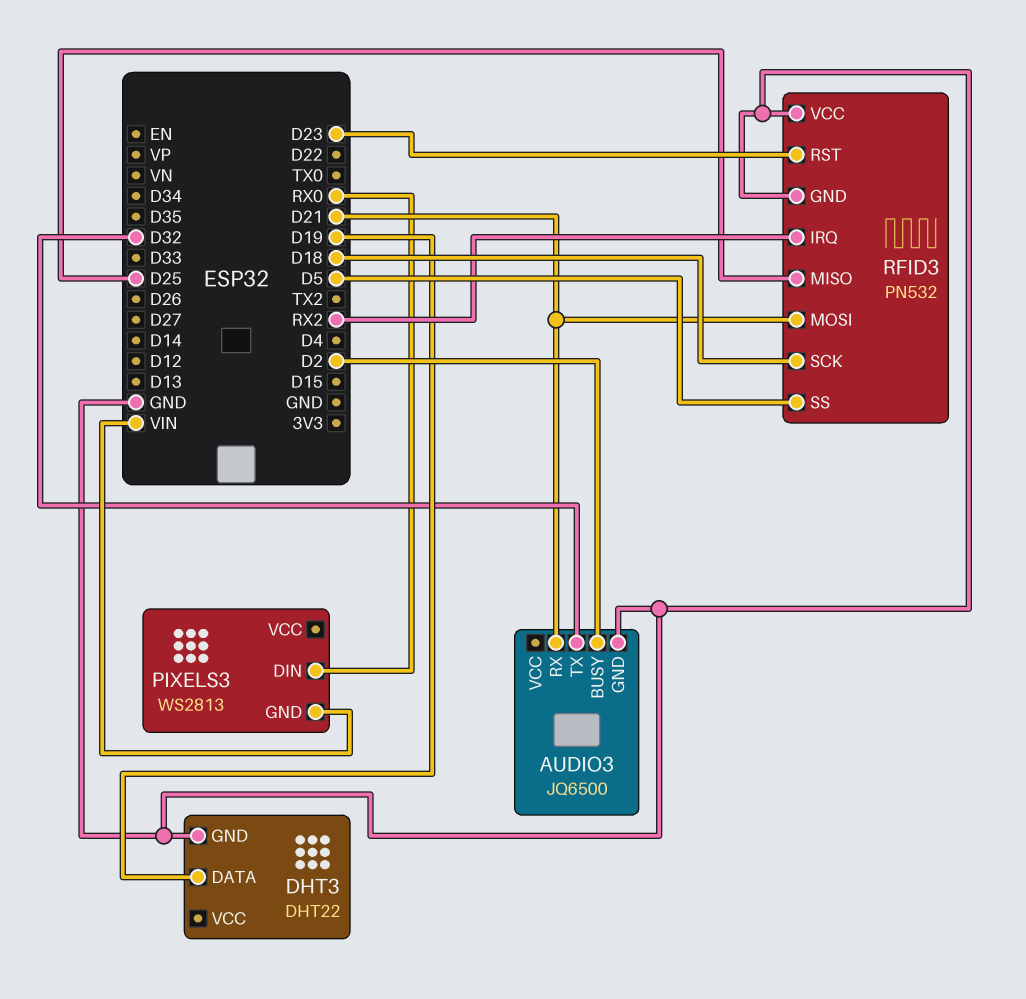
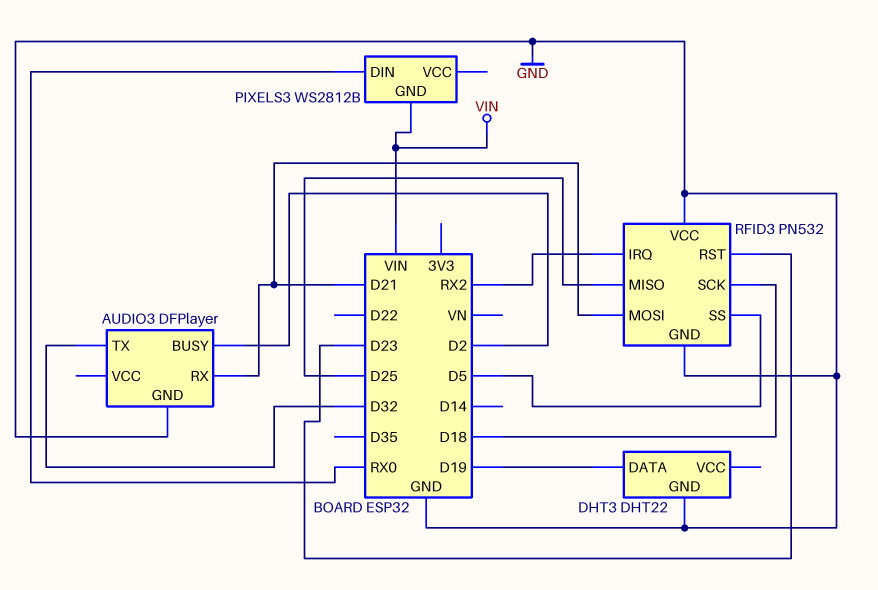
AUDIO3: JQ6500 -> DFPlayer
PIXELS3: WS2813 -> WS2812B

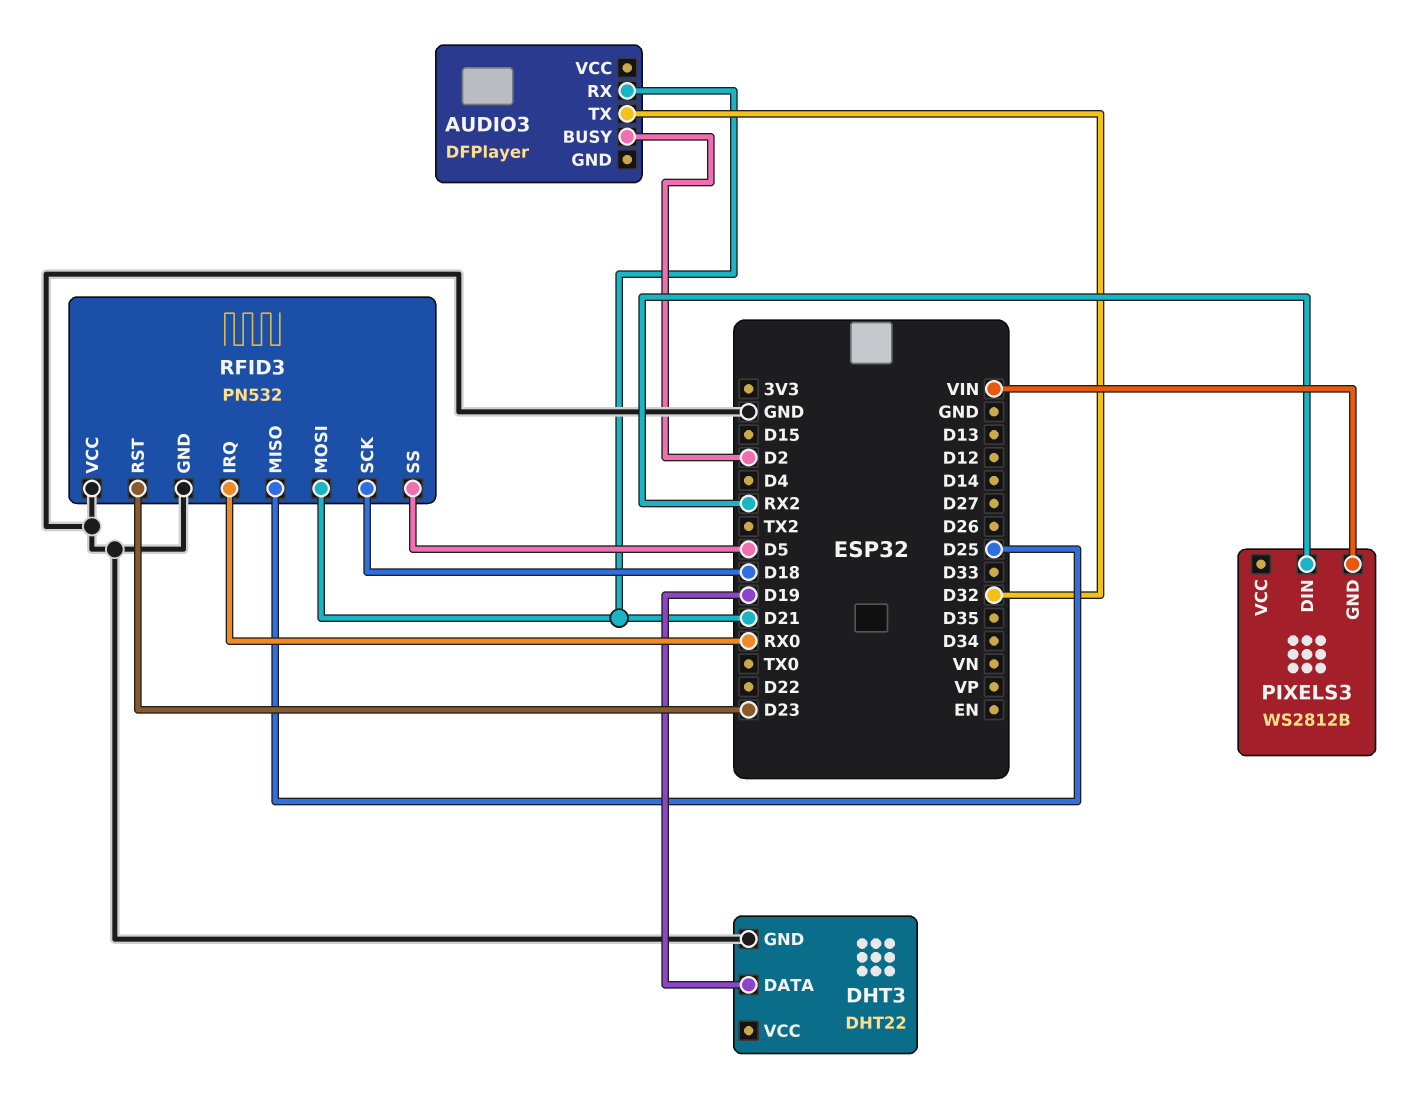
AUDIO3 pin GND: GND -> none
PIXELS3 pin DIN: RX0 -> RX2
RFID3 pin IRQ: RX2 -> RX0

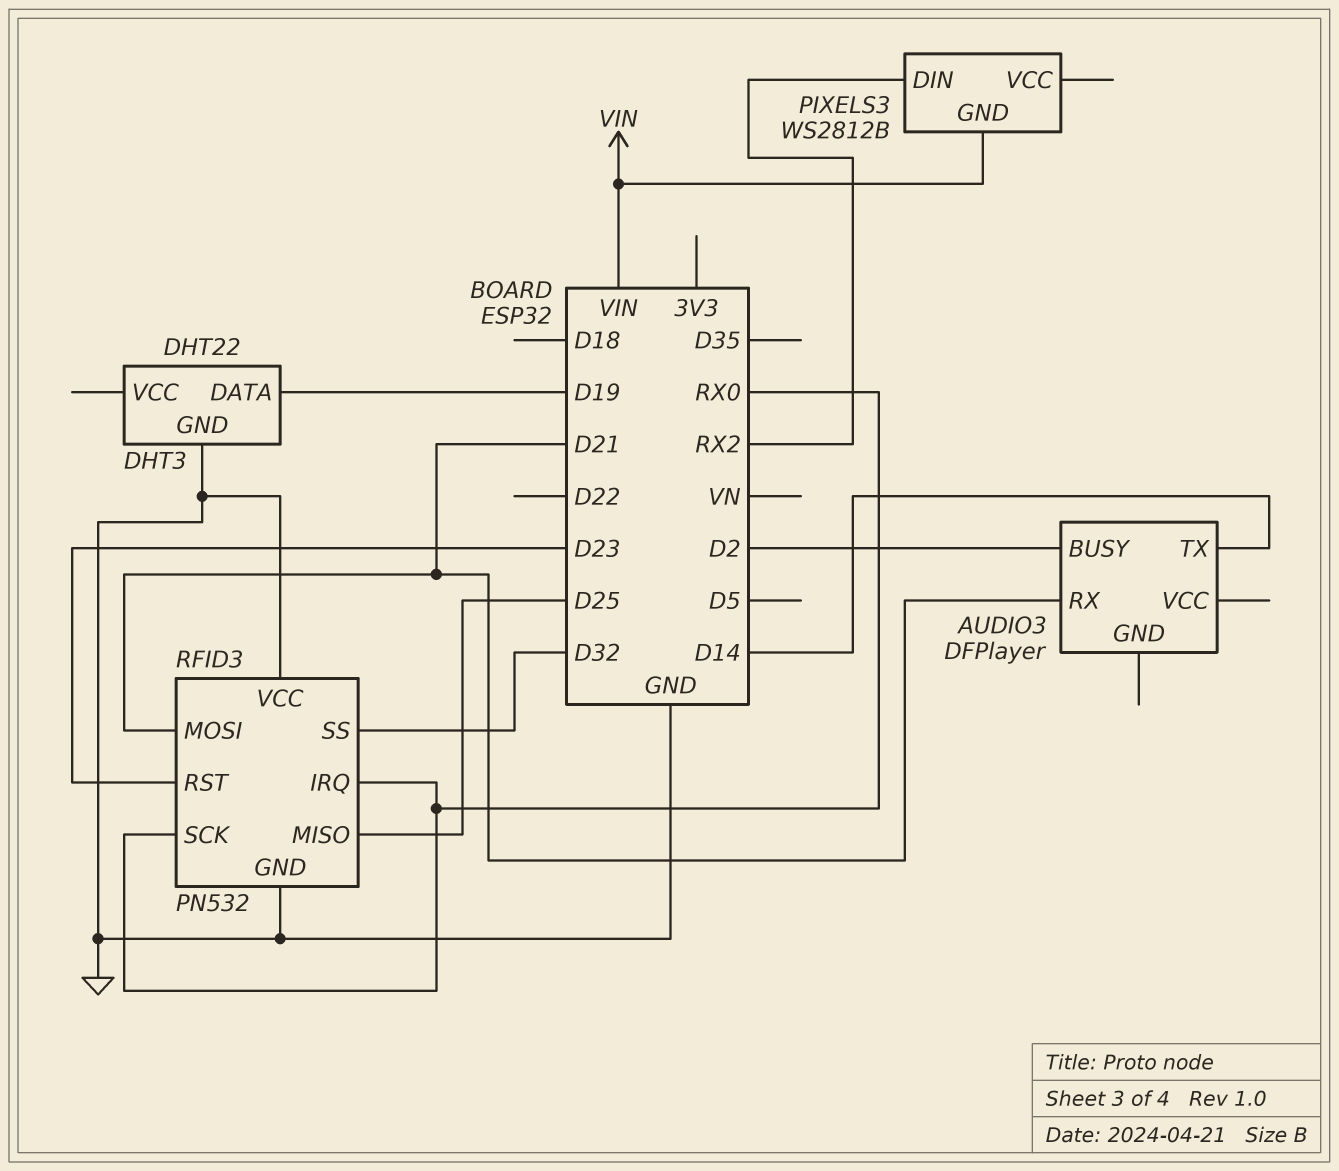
AUDIO3 pin TX: D32 -> D14
RFID3 pin SCK: D18 -> RX0
RFID3 pin SS: D5 -> D32

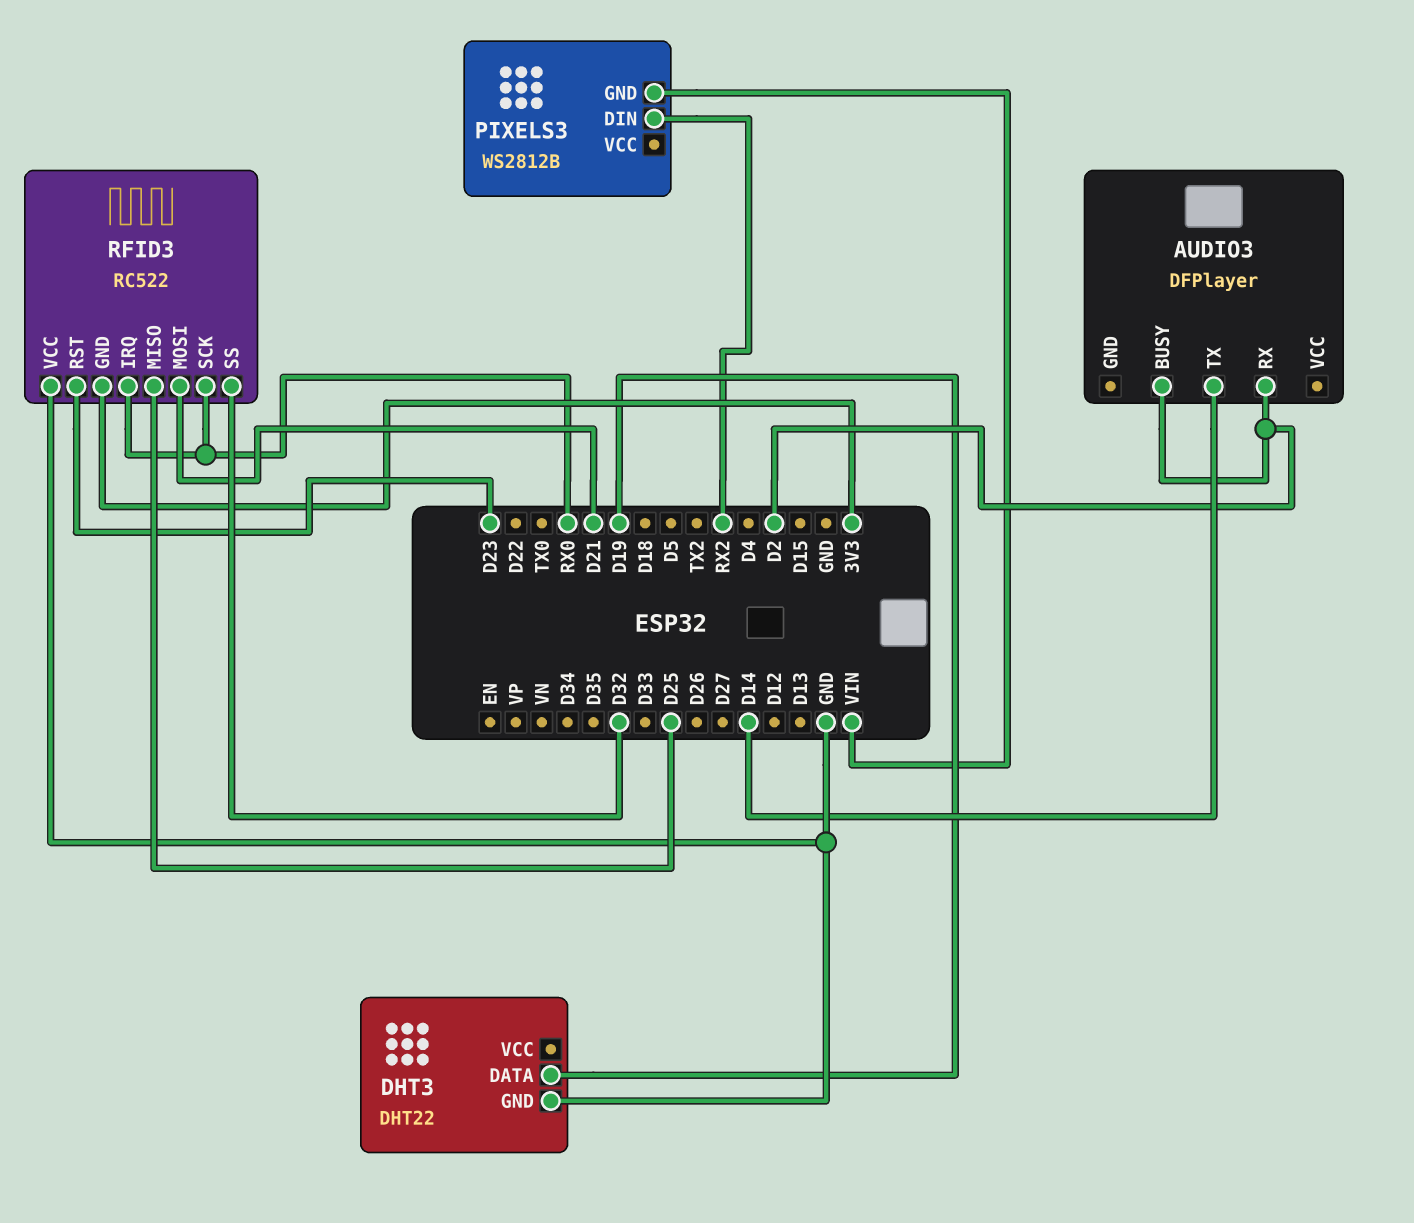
AUDIO3 pin RX: D21 -> D2
RFID3: PN532 -> RC522
RFID3 pin GND: GND -> 3V3

